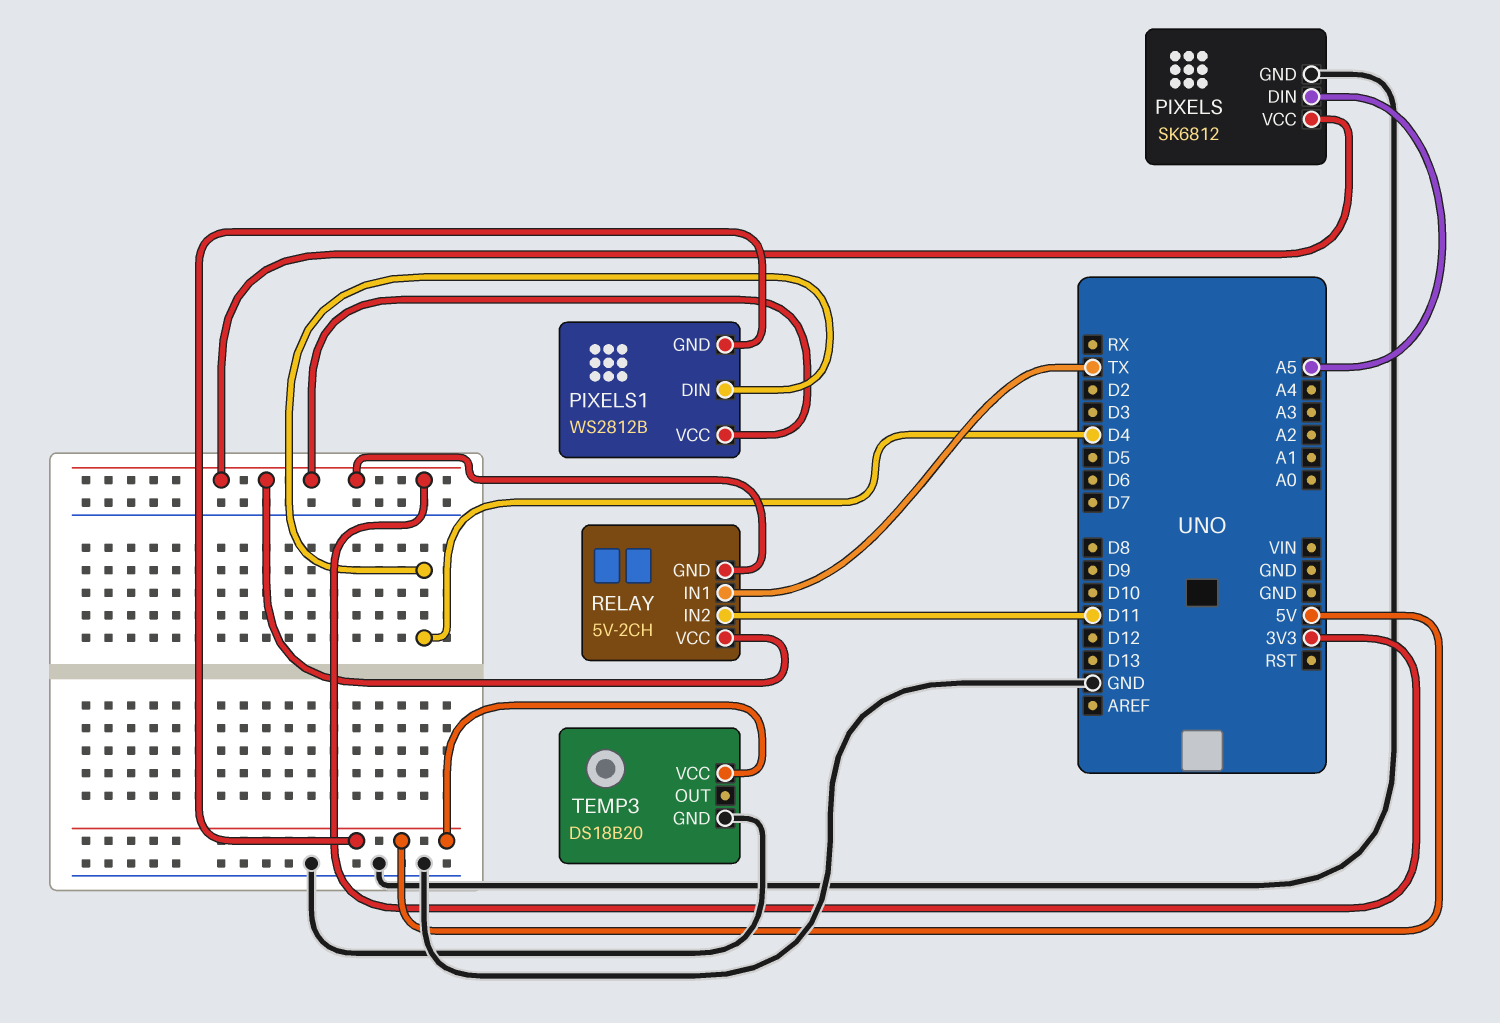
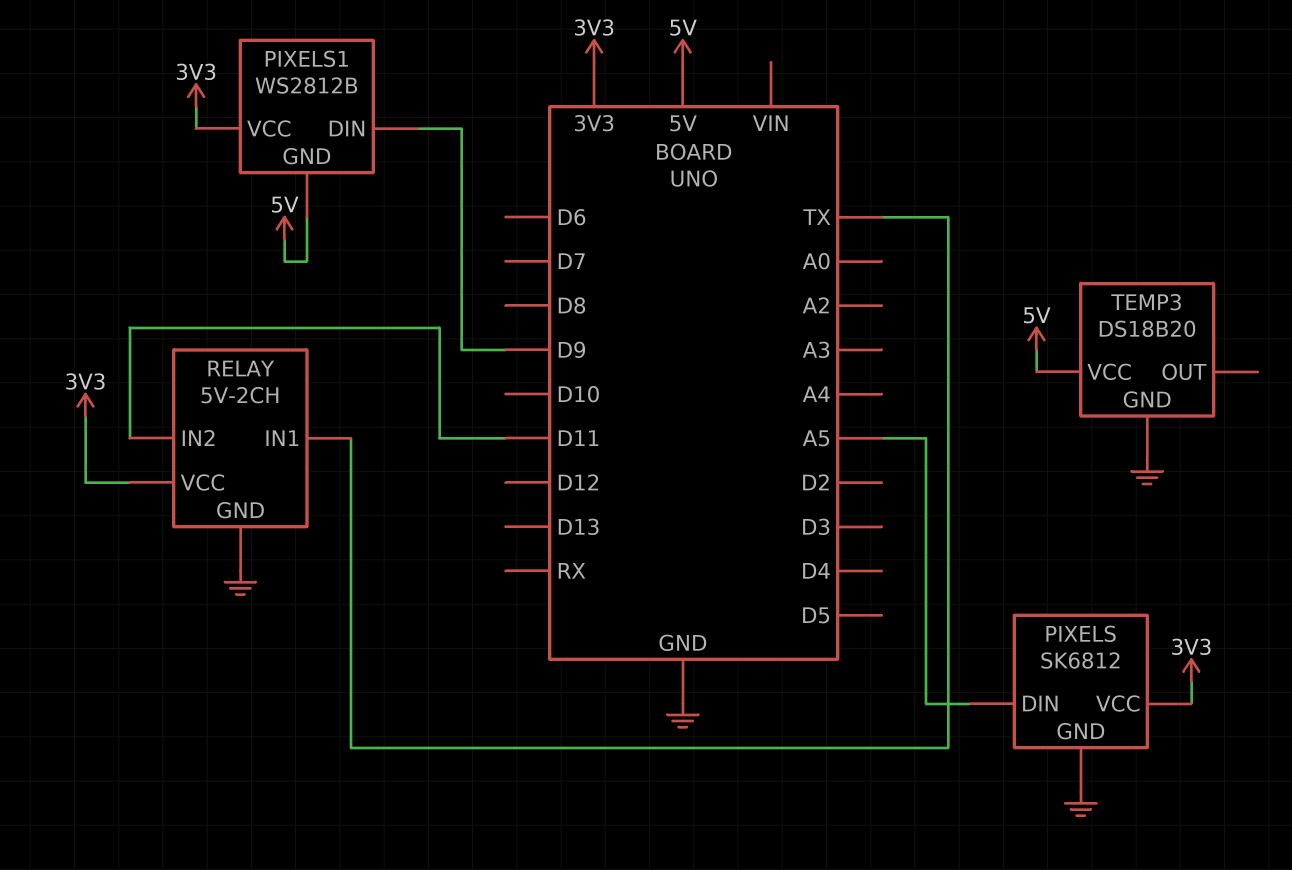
PIXELS1 pin DIN: D4 -> D9
RELAY pin GND: 3V3 -> GND

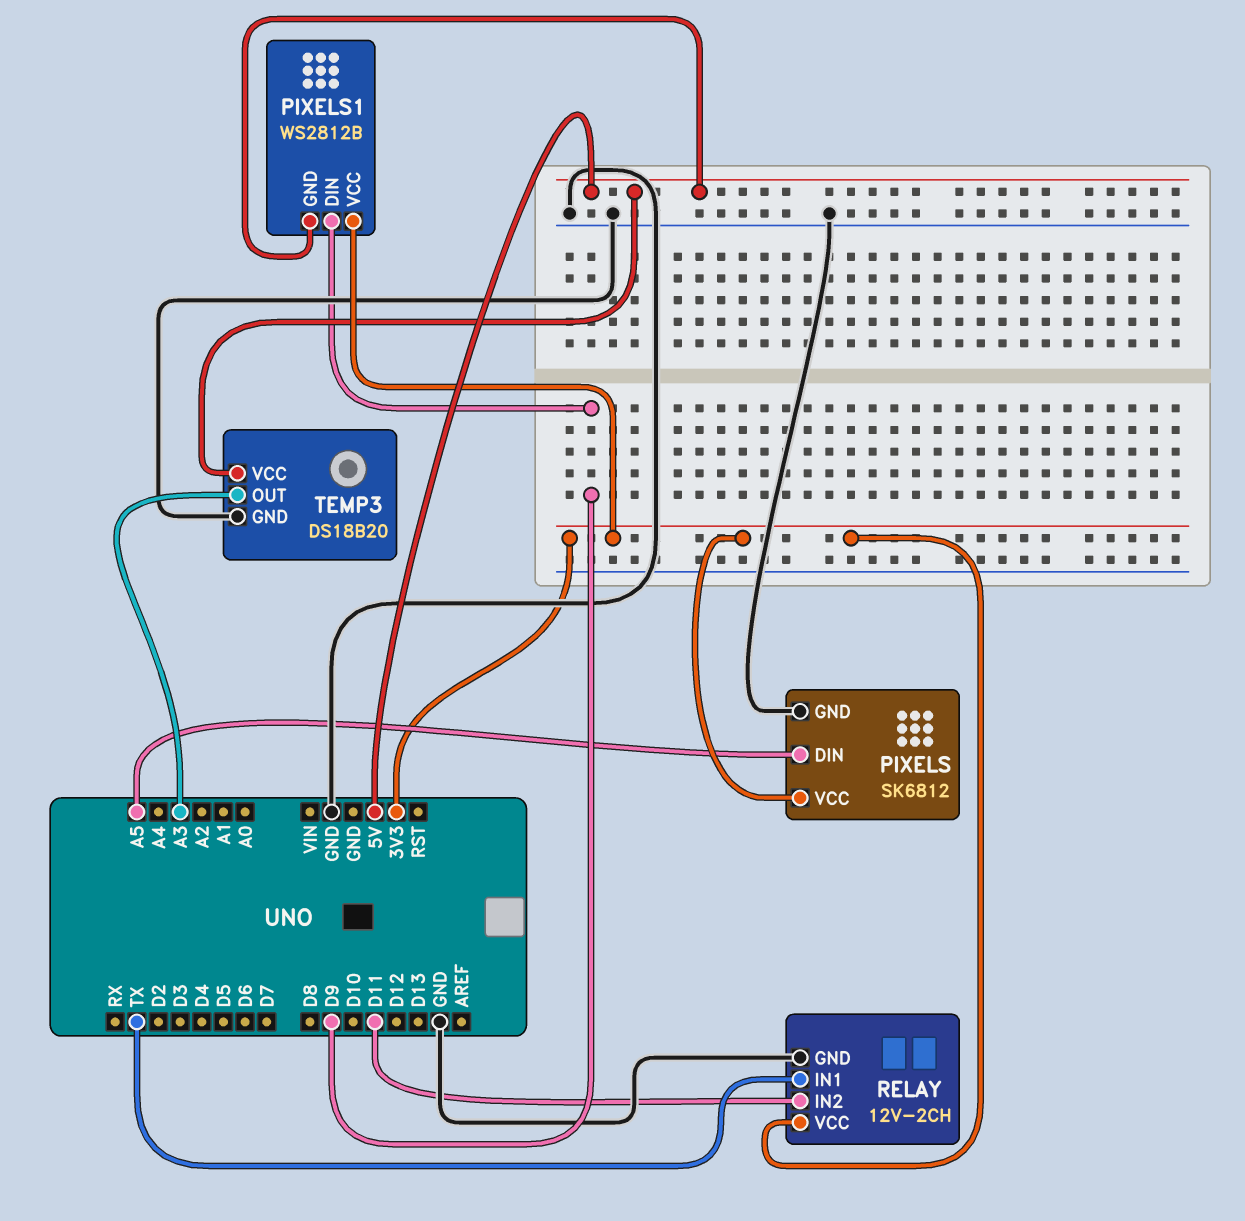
RELAY: 5V-2CH -> 12V-2CH
TEMP3 pin OUT: none -> A3

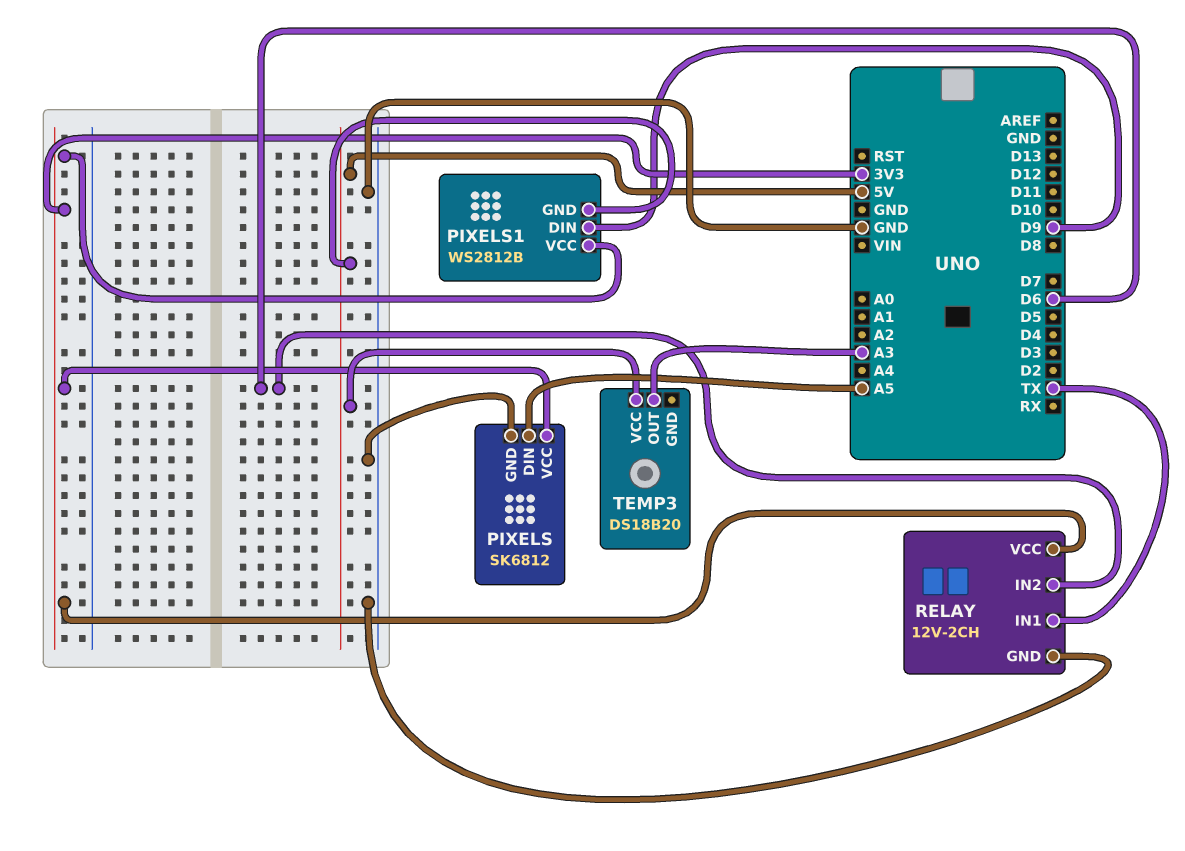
RELAY pin IN2: D11 -> D6
TEMP3 pin GND: GND -> none

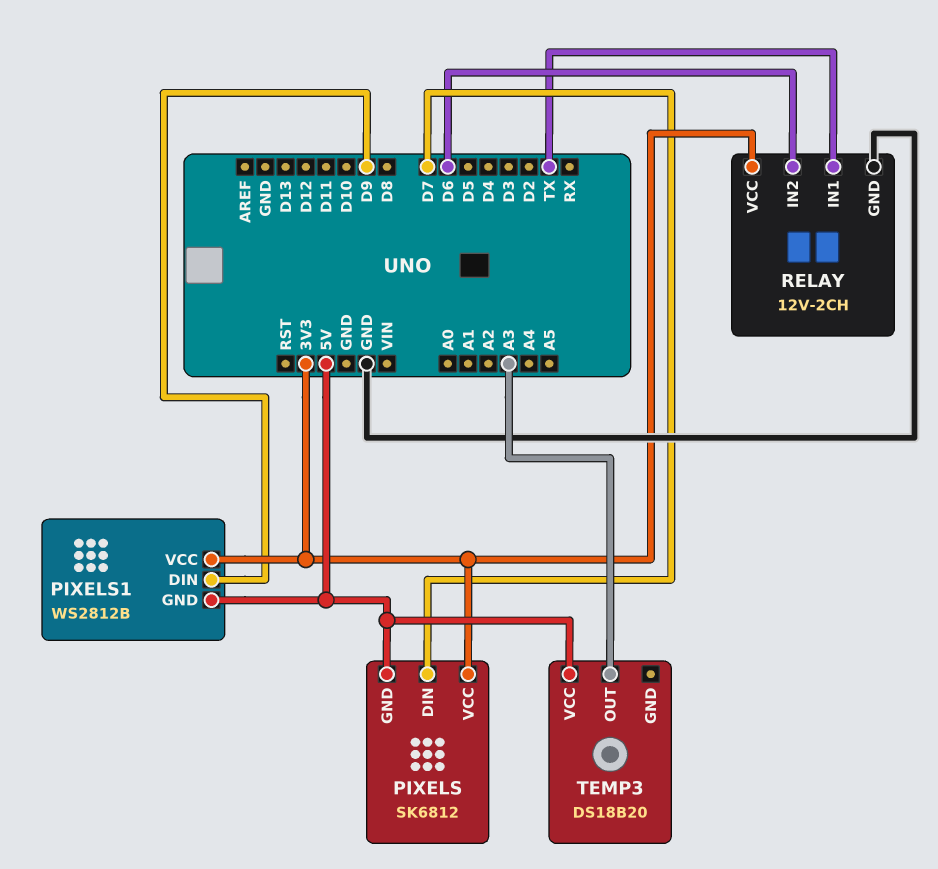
PIXELS pin DIN: A5 -> D7
PIXELS pin GND: GND -> 5V

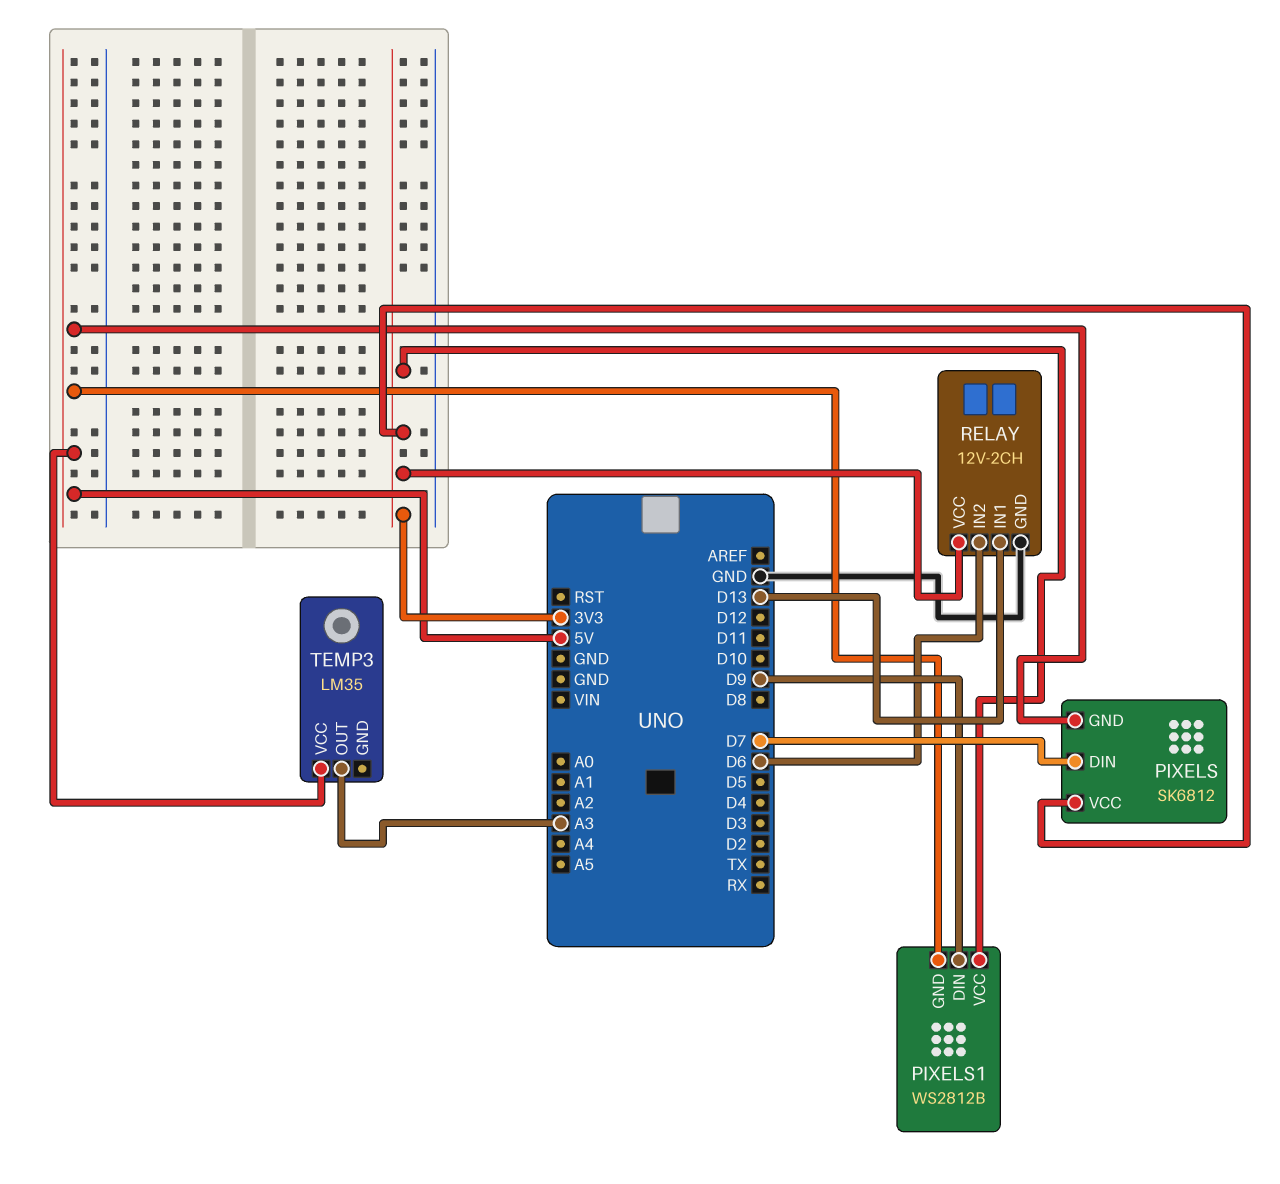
RELAY pin IN1: TX -> D13
TEMP3: DS18B20 -> LM35

